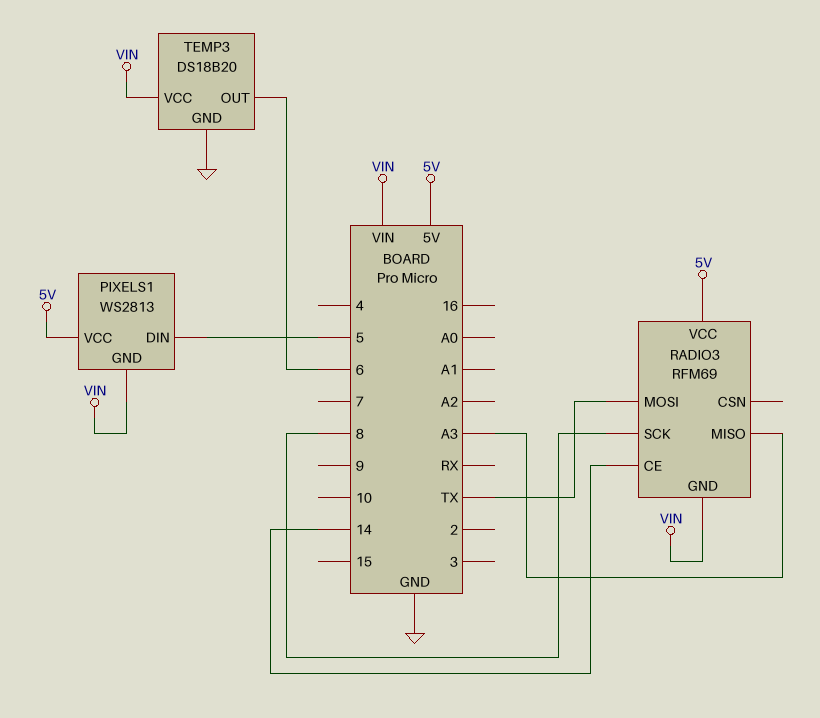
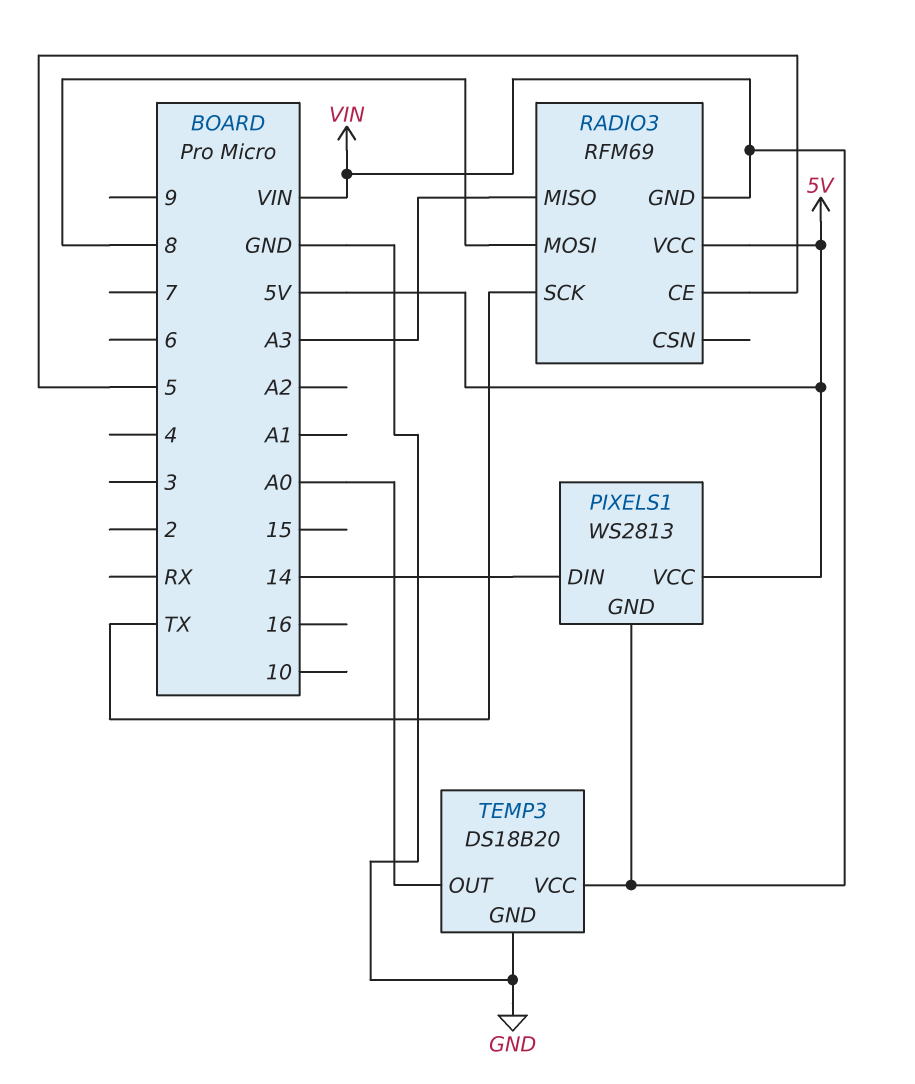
PIXELS1 pin DIN: 5 -> 14
RADIO3 pin CE: 14 -> 5
RADIO3 pin MOSI: TX -> 8
RADIO3 pin SCK: 8 -> TX
TEMP3 pin OUT: 6 -> A0

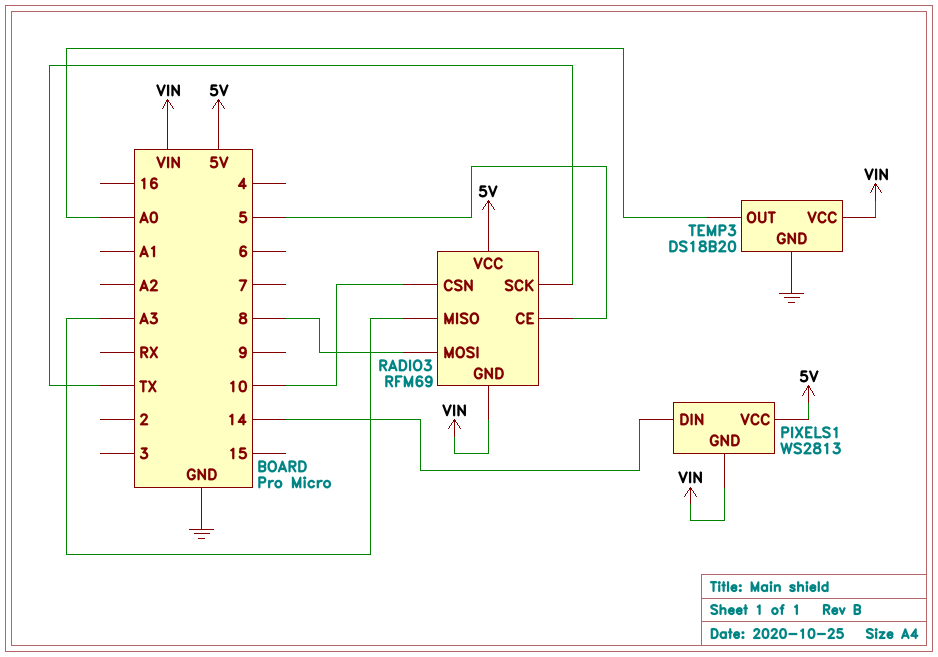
RADIO3 pin CSN: none -> 10

